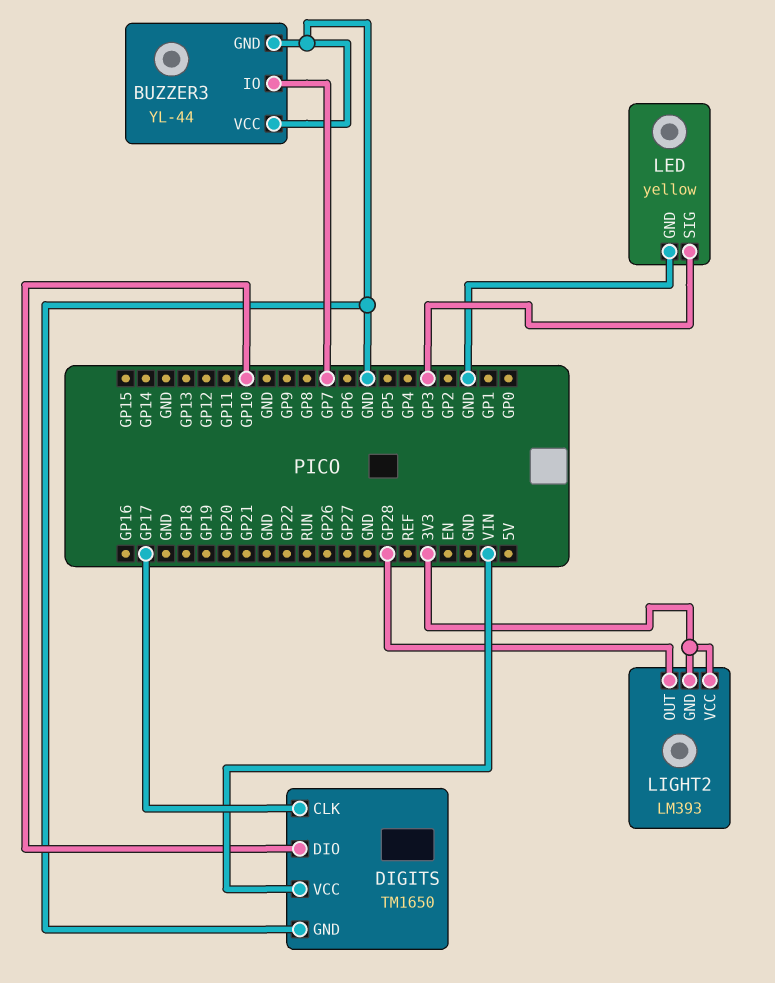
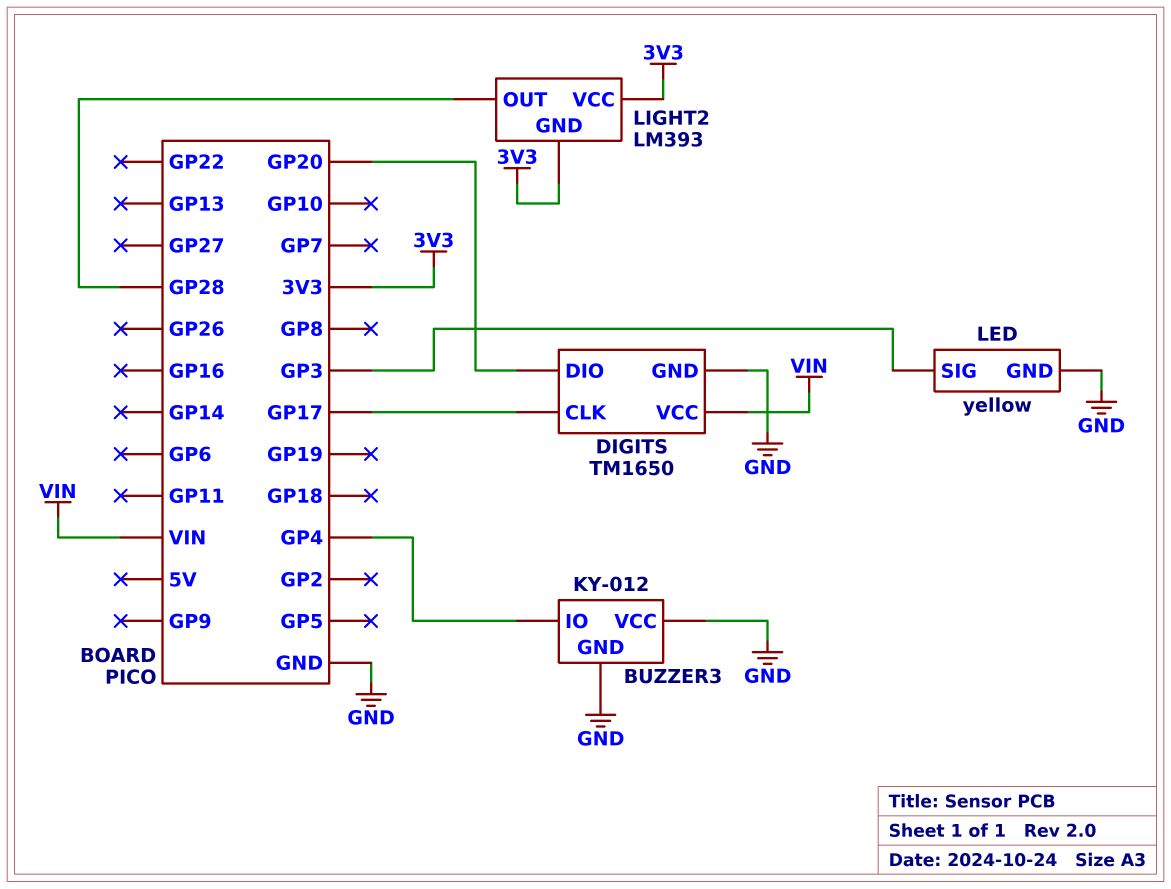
BUZZER3: YL-44 -> KY-012
BUZZER3 pin IO: GP7 -> GP4
DIGITS pin DIO: GP10 -> GP20

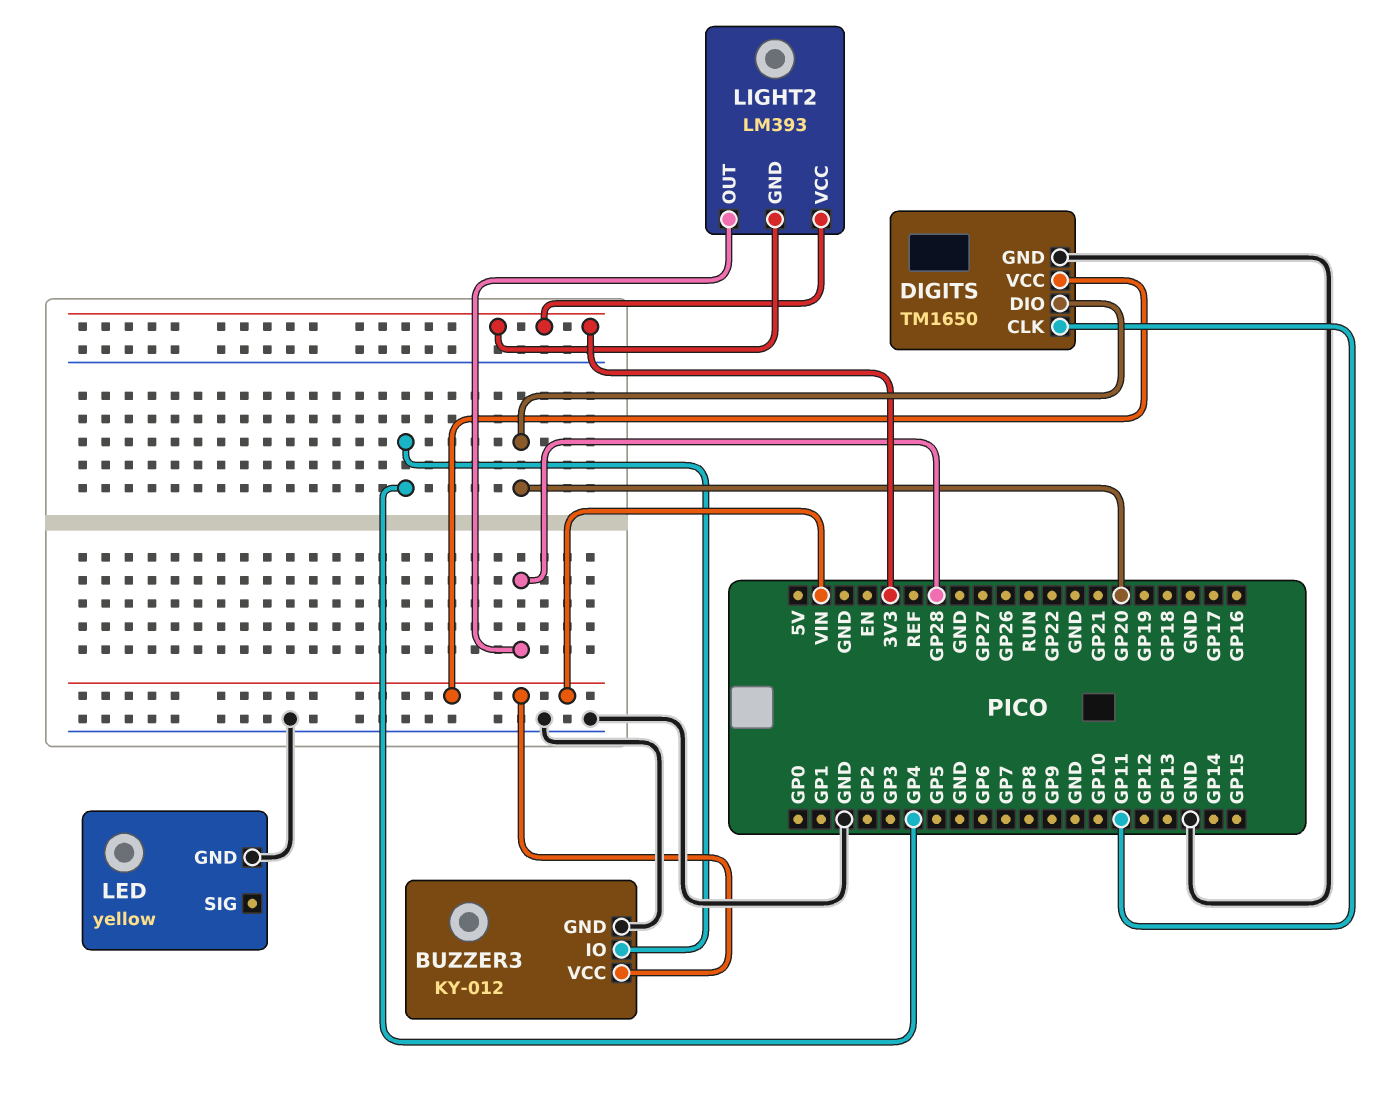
BUZZER3 pin VCC: GND -> VIN
DIGITS pin CLK: GP17 -> GP11
LED pin SIG: GP3 -> none

